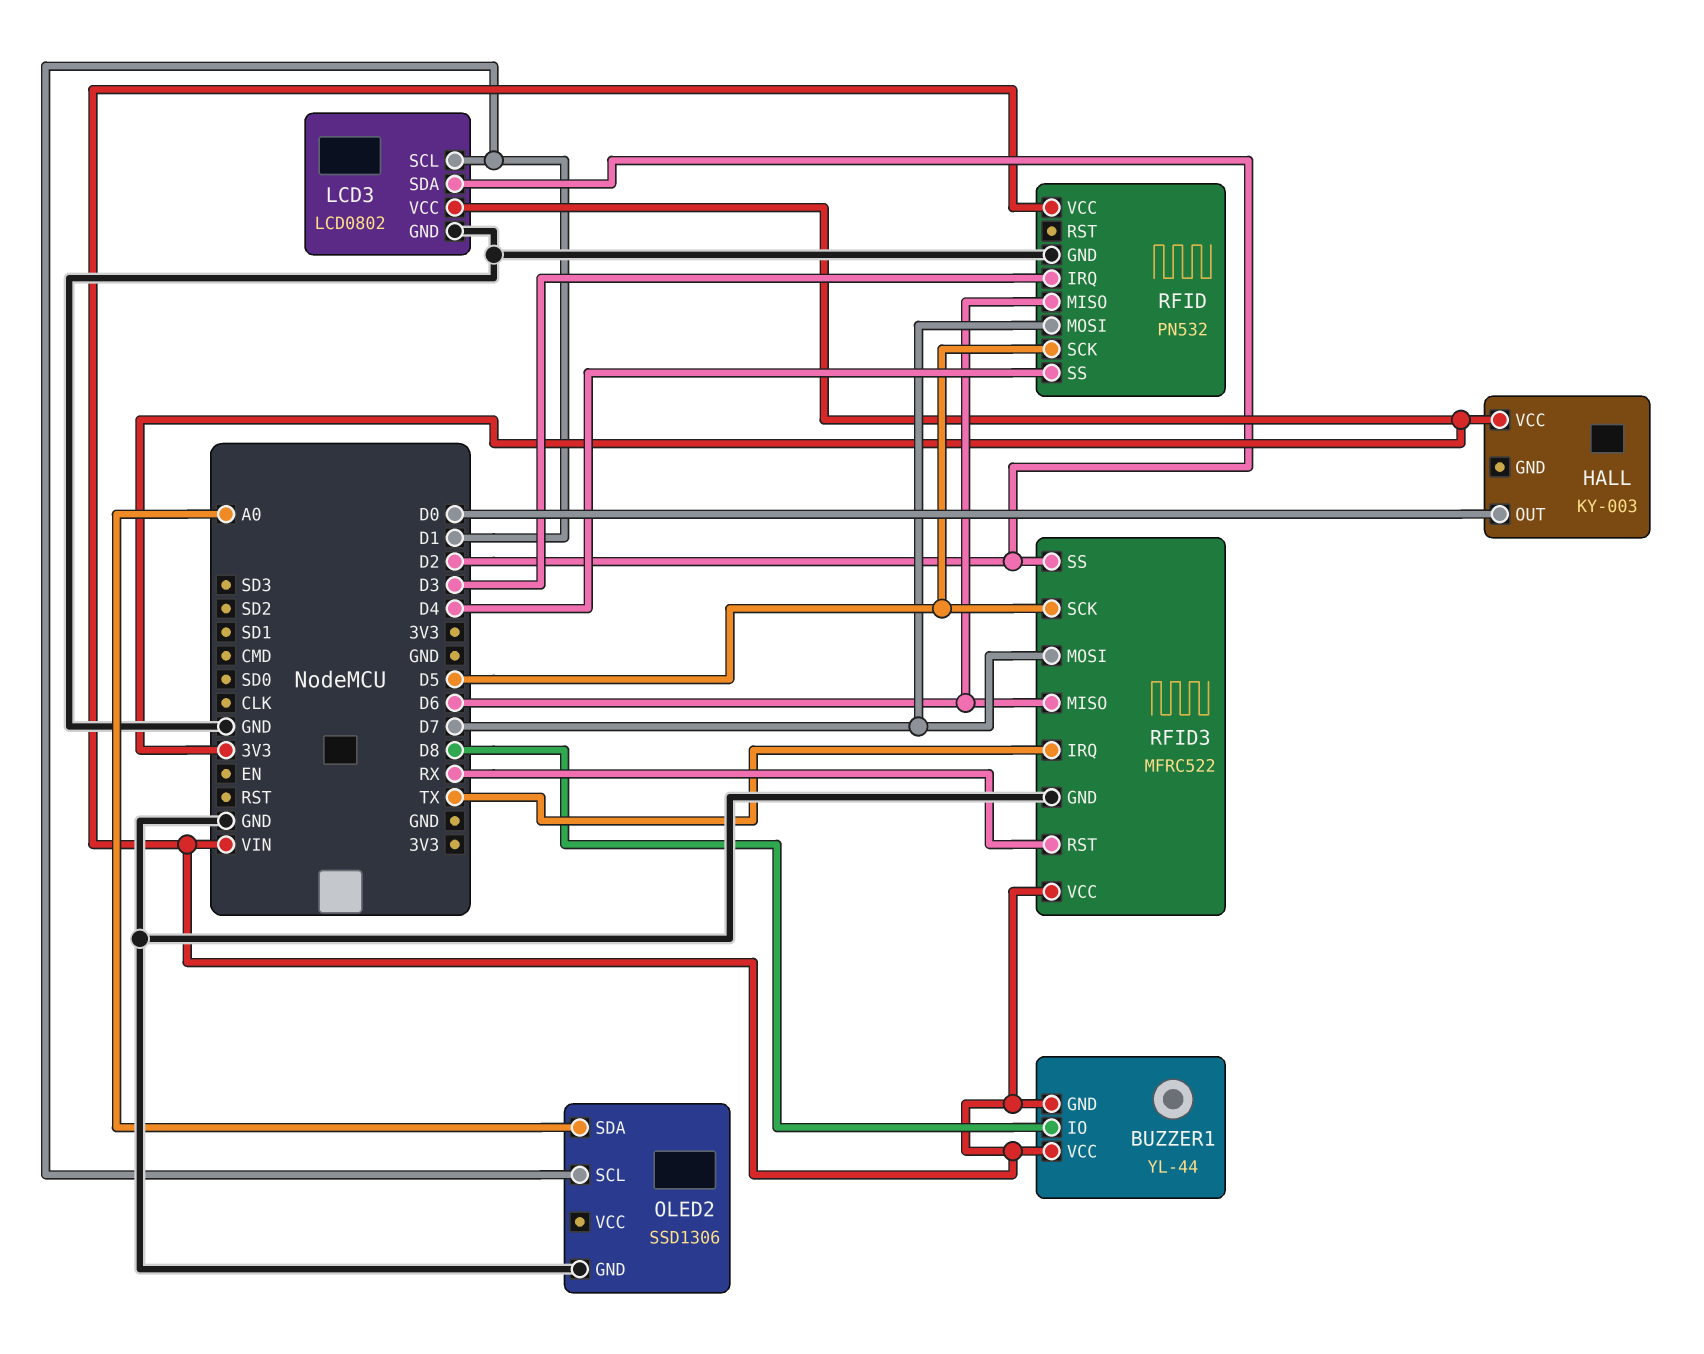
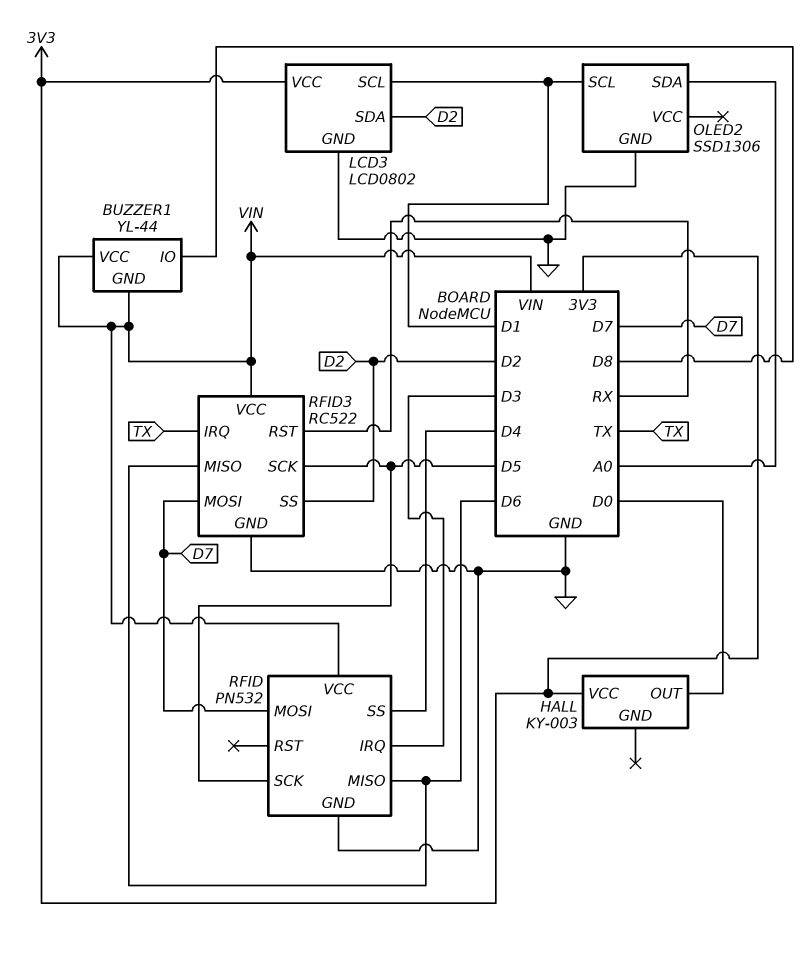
RFID3: MFRC522 -> RC522

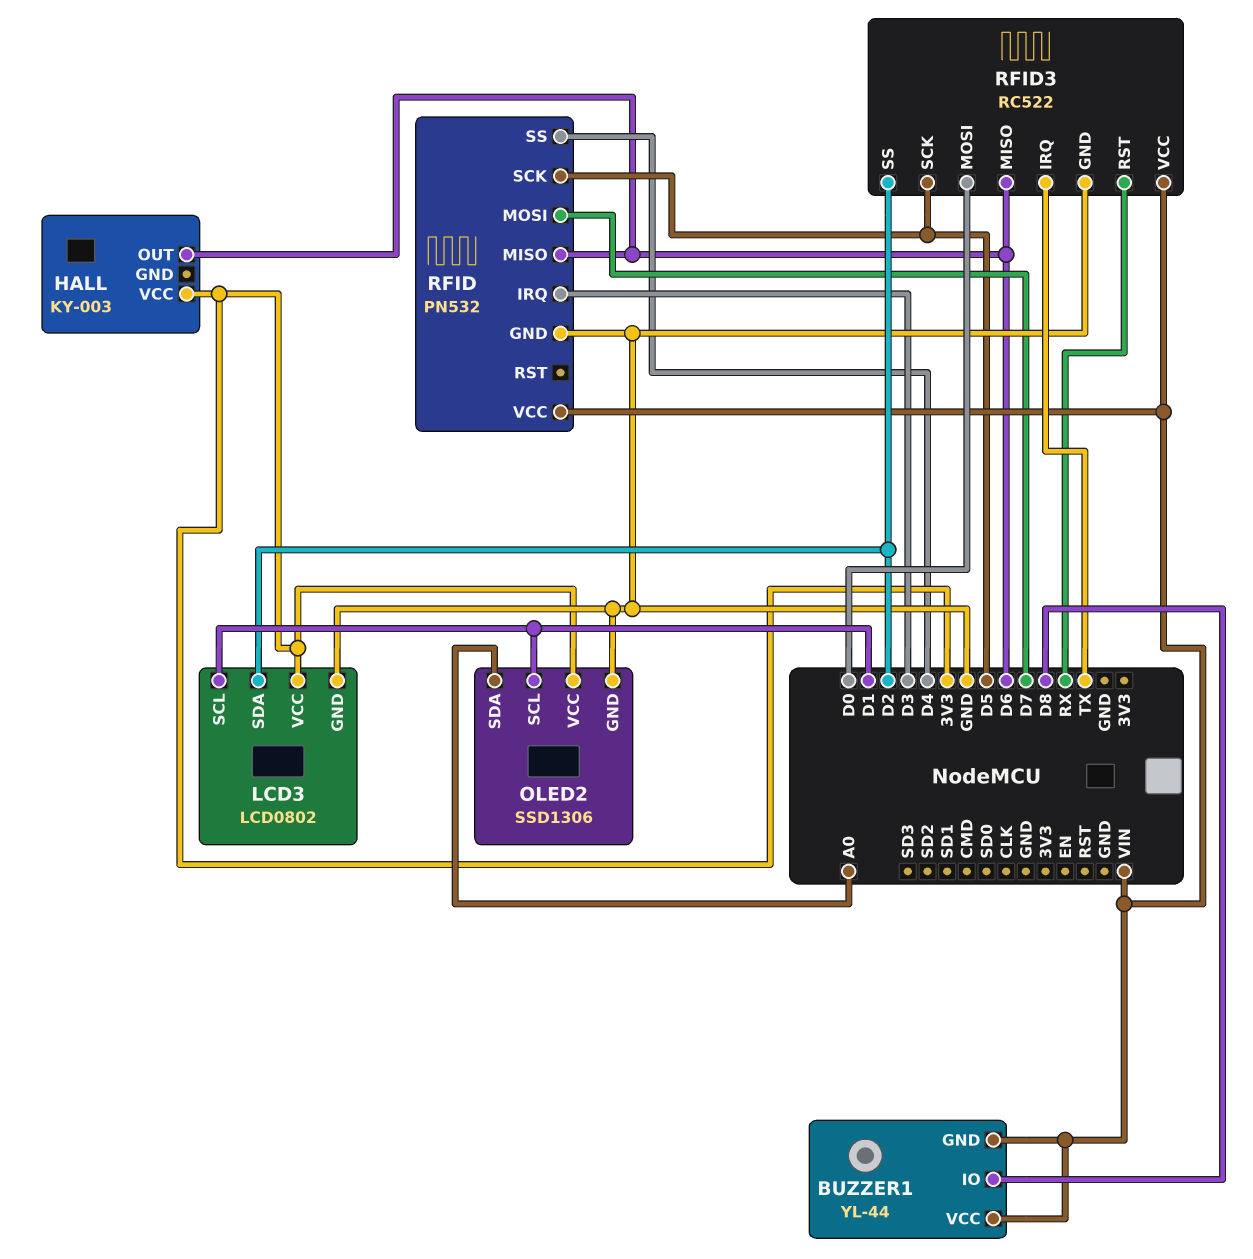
HALL pin OUT: D0 -> D6
OLED2 pin VCC: none -> 3V3
RFID3 pin MOSI: D7 -> D0

